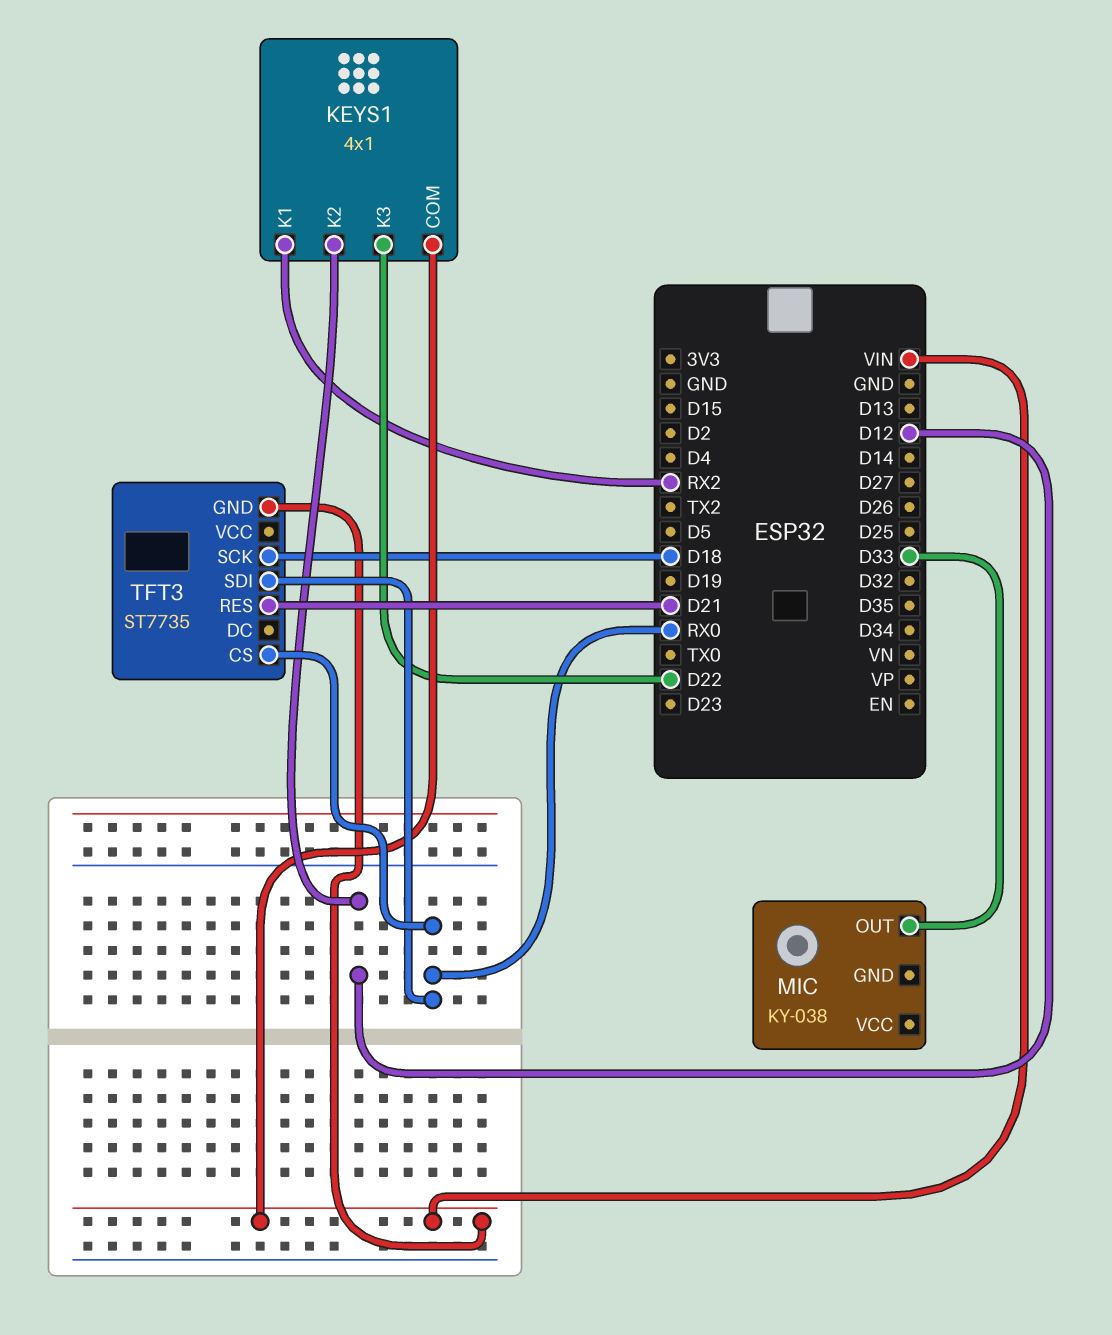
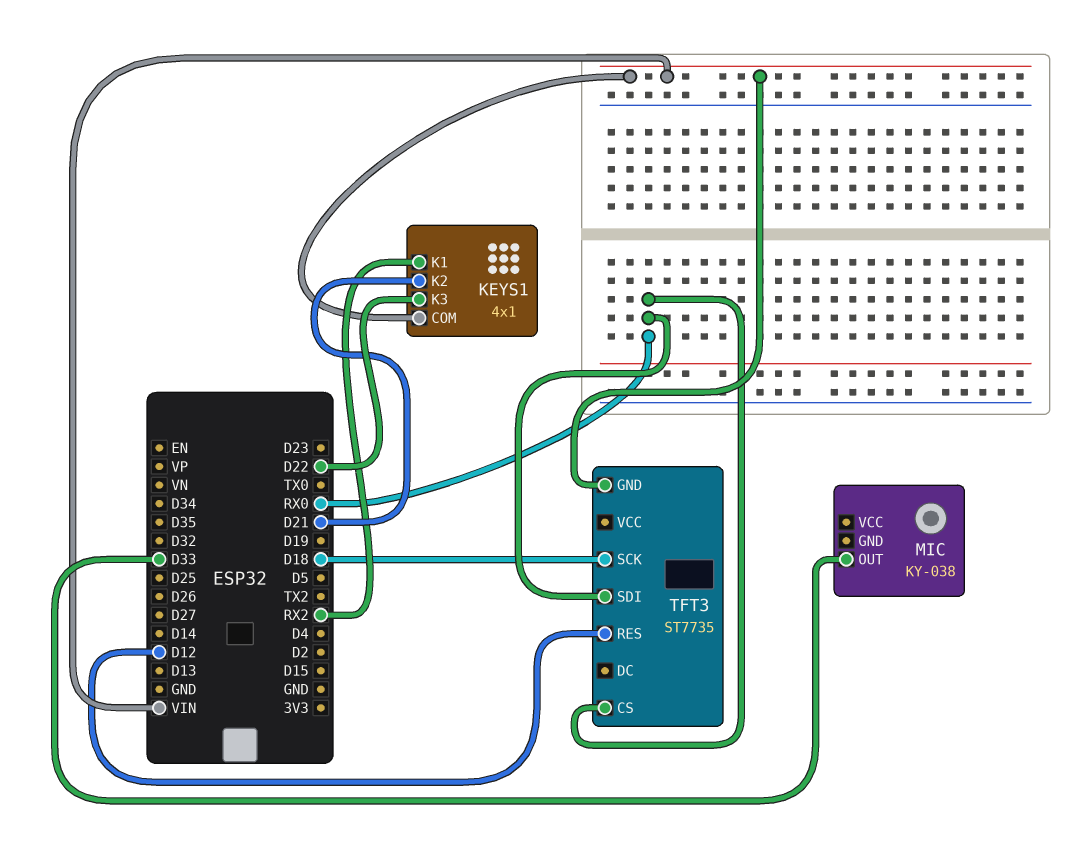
KEYS1 pin K2: D12 -> D21
TFT3 pin RES: D21 -> D12

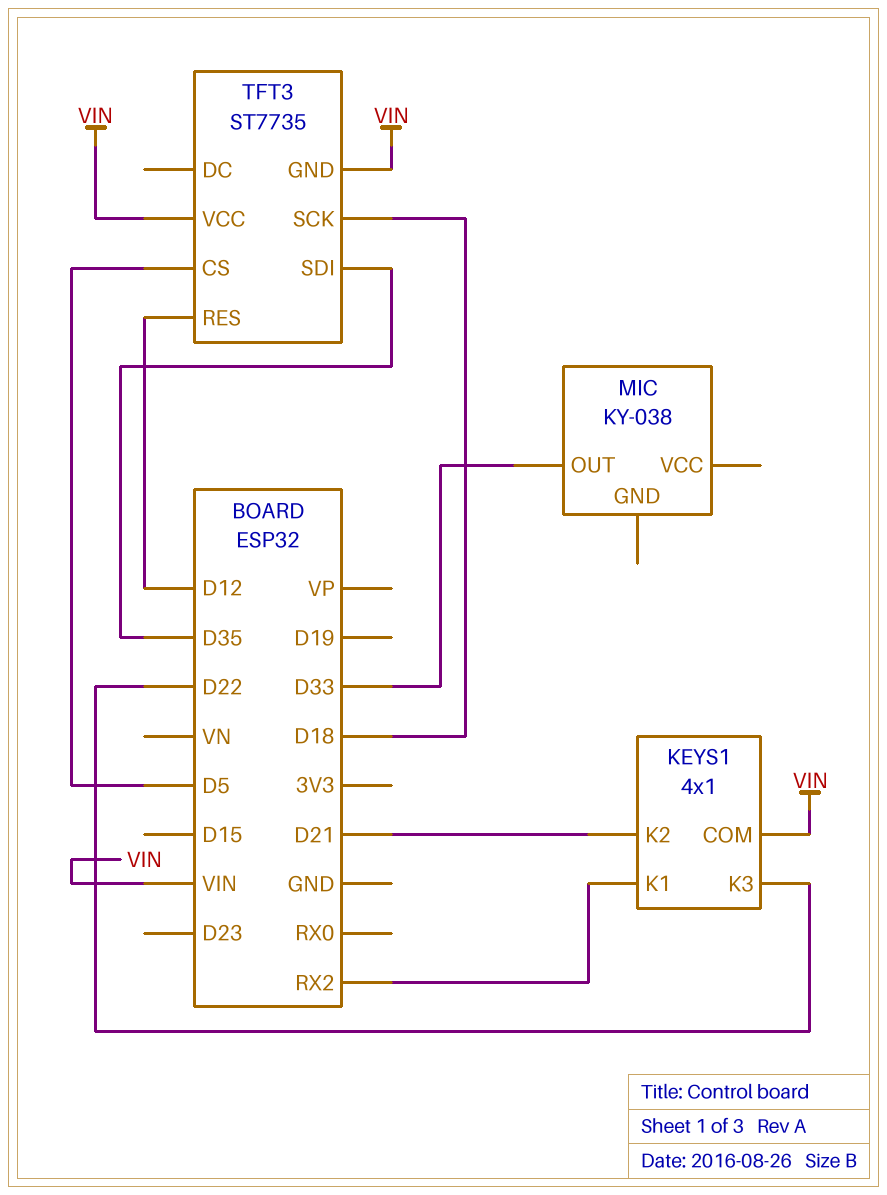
TFT3 pin CS: RX0 -> D5
TFT3 pin SDI: RX0 -> D35
TFT3 pin VCC: none -> VIN

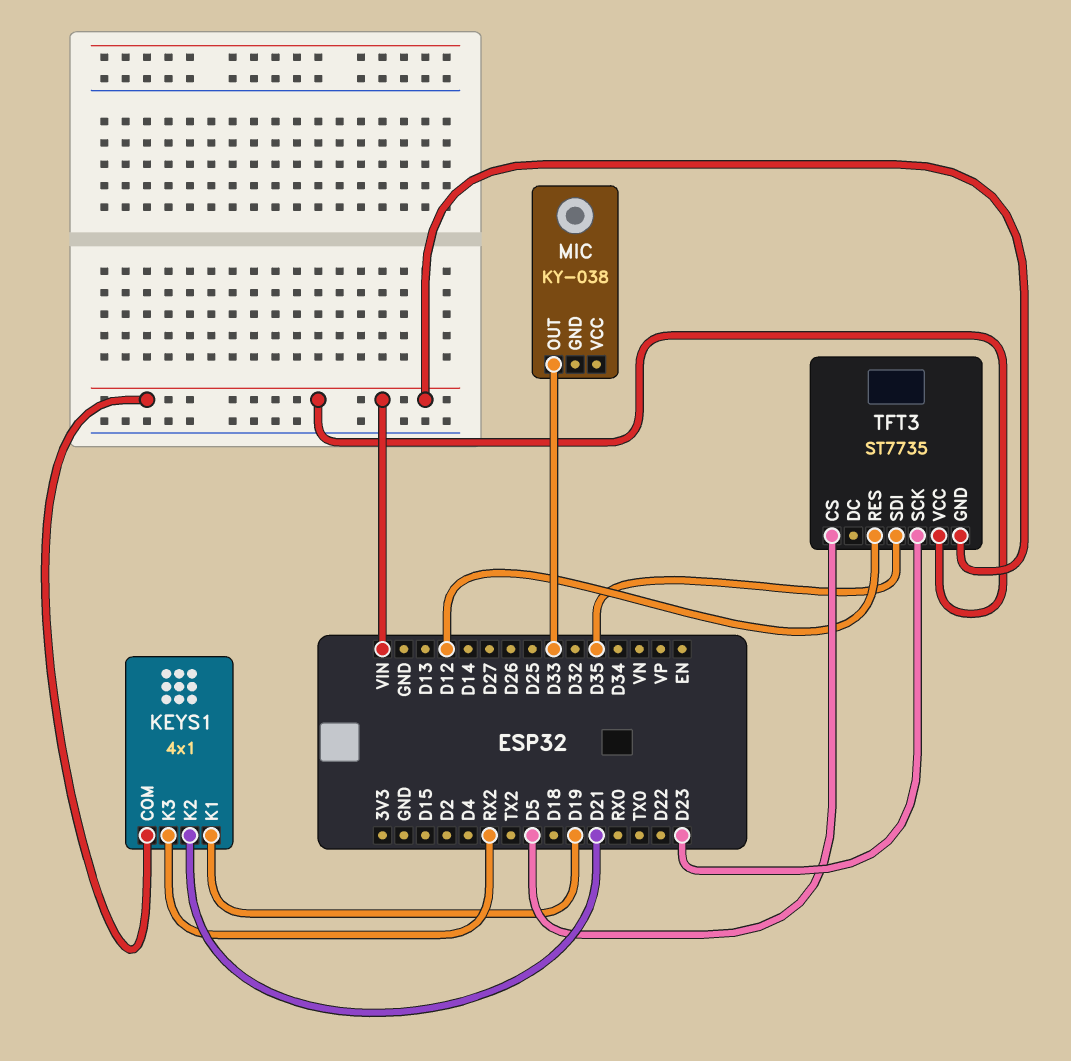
KEYS1 pin K1: RX2 -> D19
KEYS1 pin K3: D22 -> RX2
TFT3 pin SCK: D18 -> D23

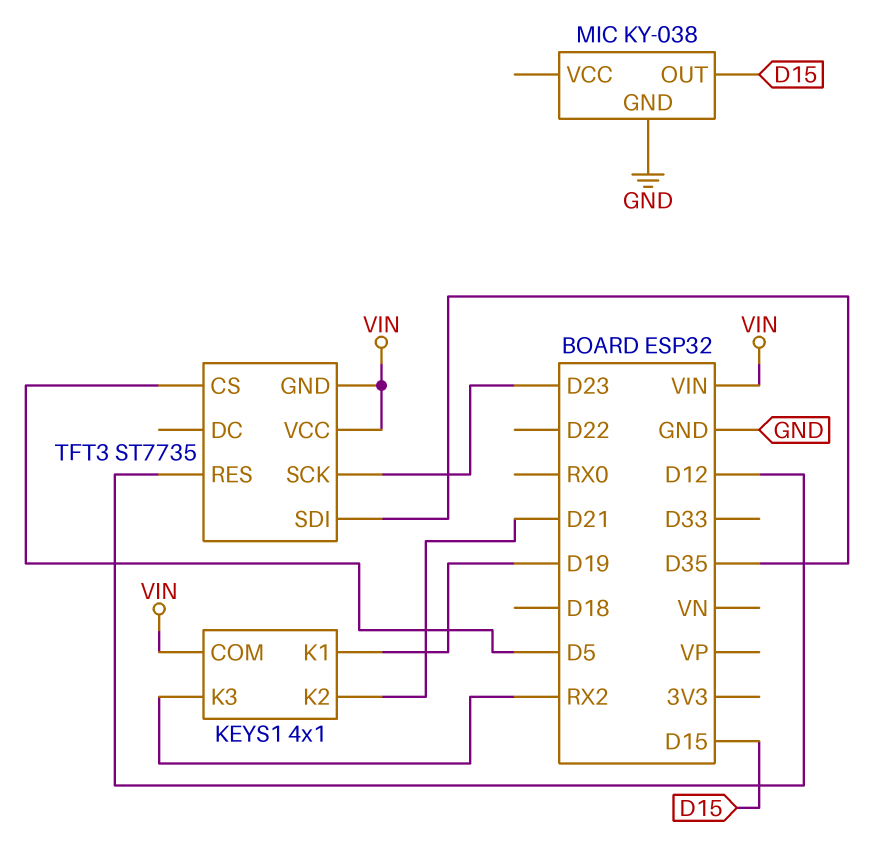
MIC pin GND: none -> GND
MIC pin OUT: D33 -> D15

